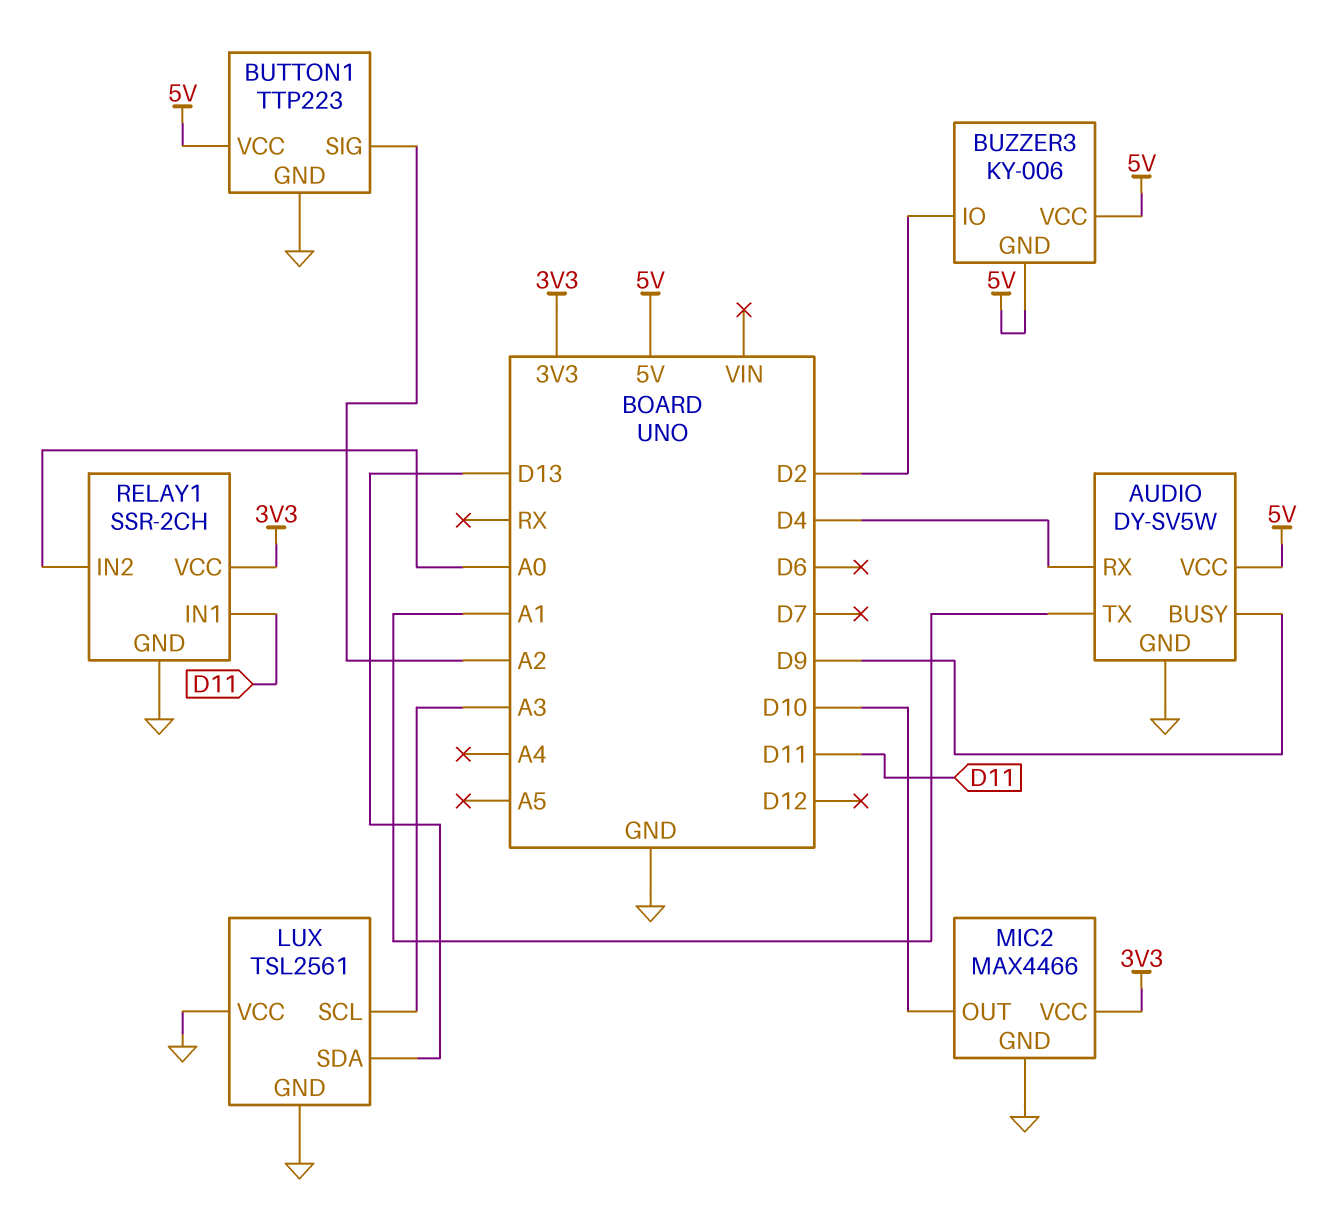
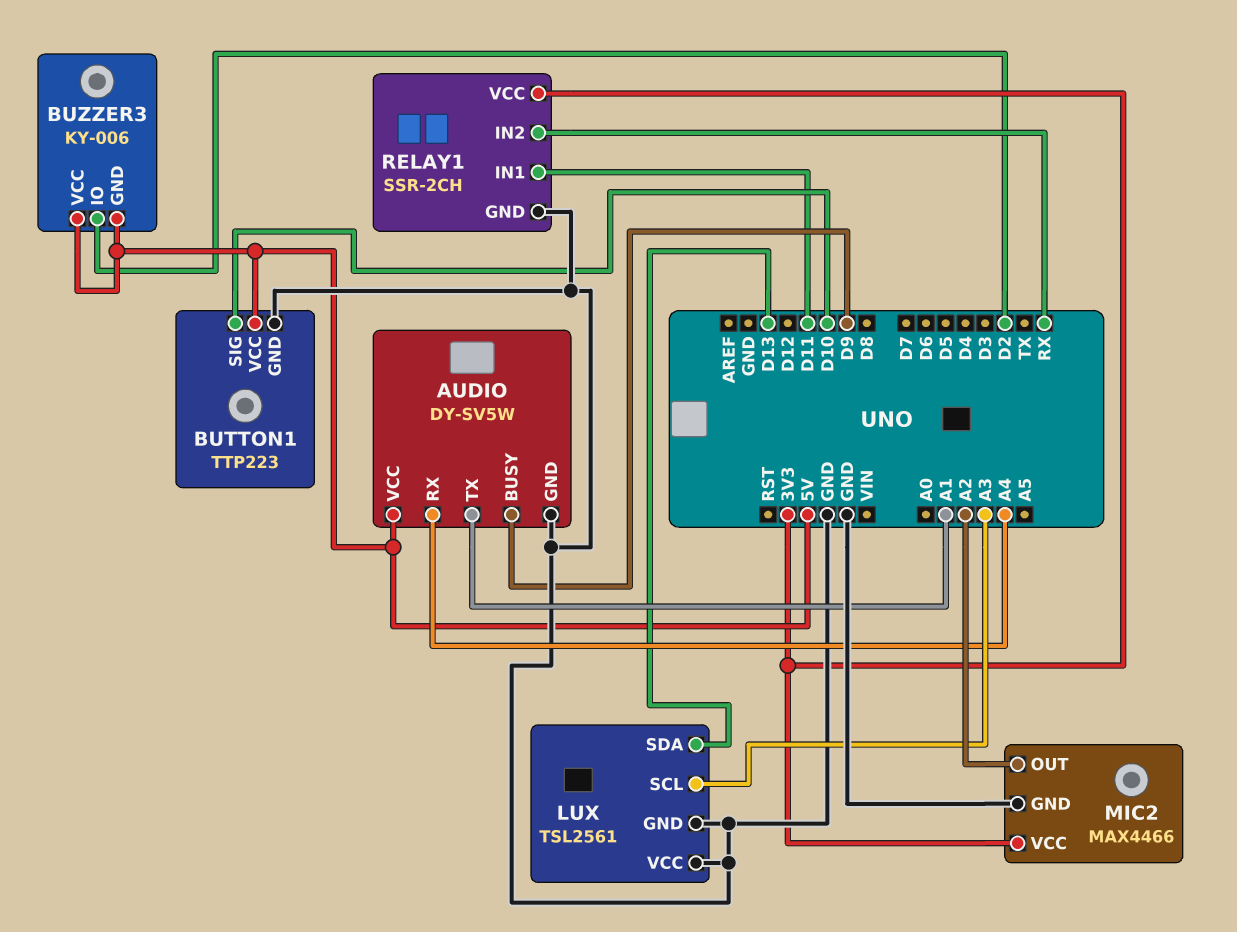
AUDIO pin RX: D4 -> A4
BUTTON1 pin SIG: A2 -> D10
MIC2 pin OUT: D10 -> A2
RELAY1 pin IN2: A0 -> RX

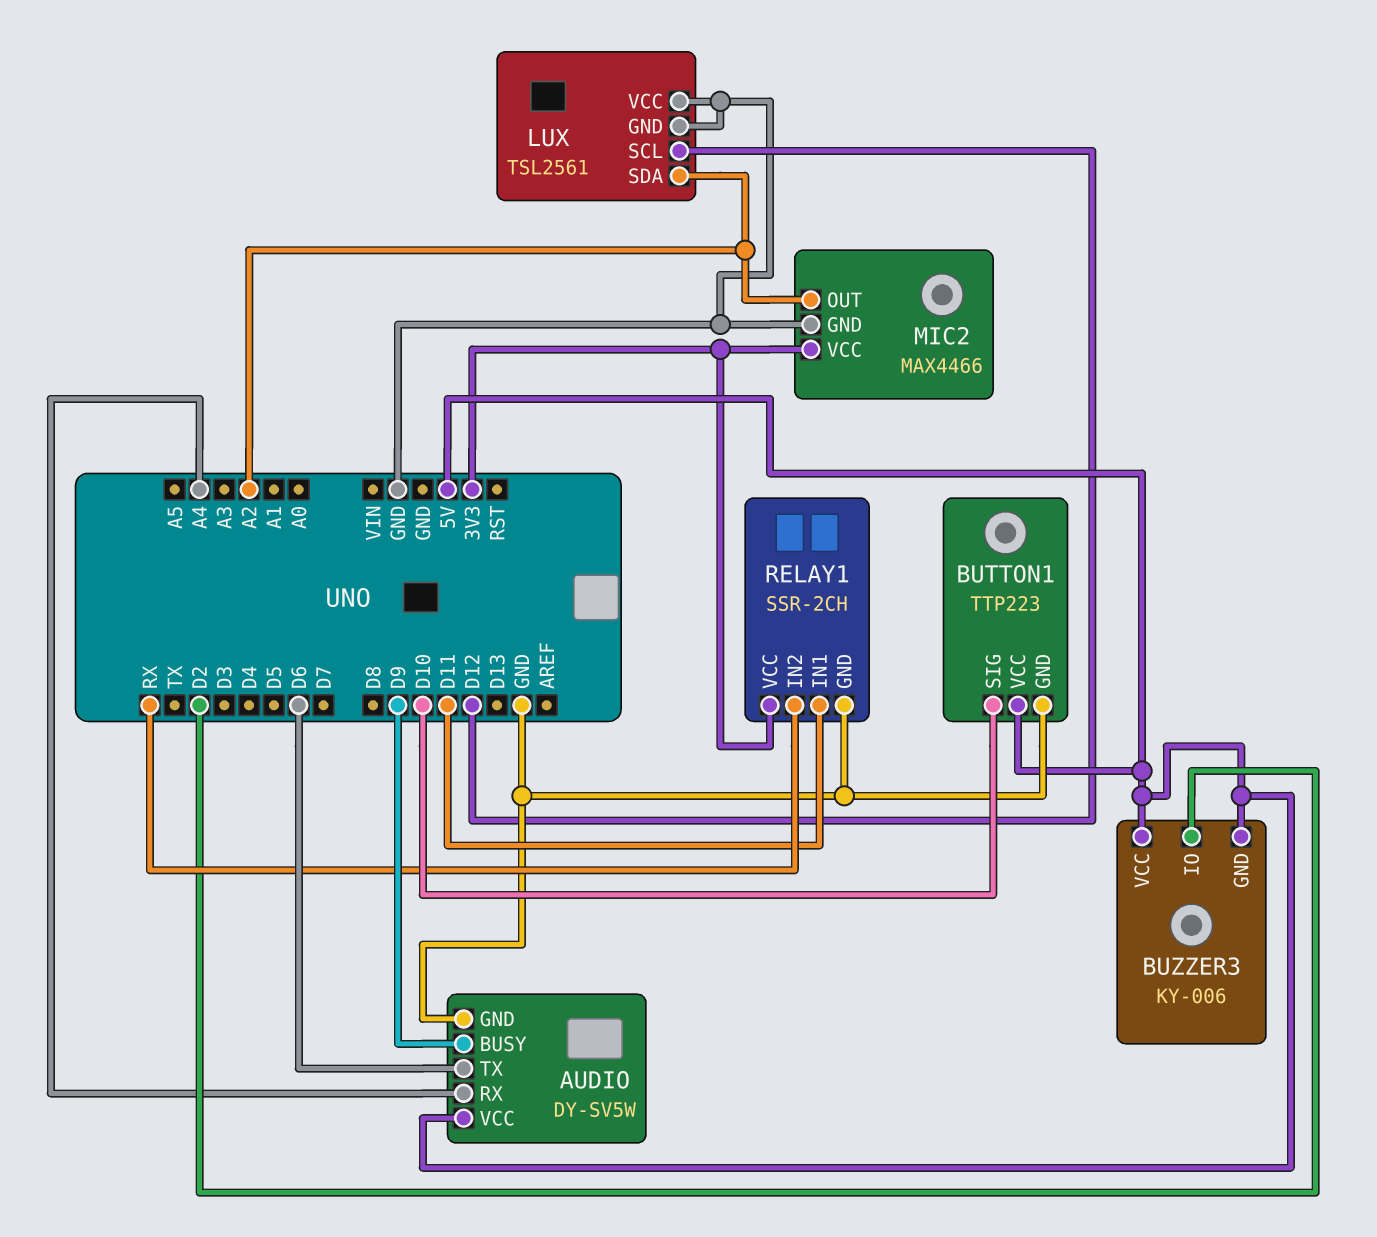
AUDIO pin TX: A1 -> D6
LUX pin SCL: A3 -> D12
LUX pin SDA: D13 -> A2

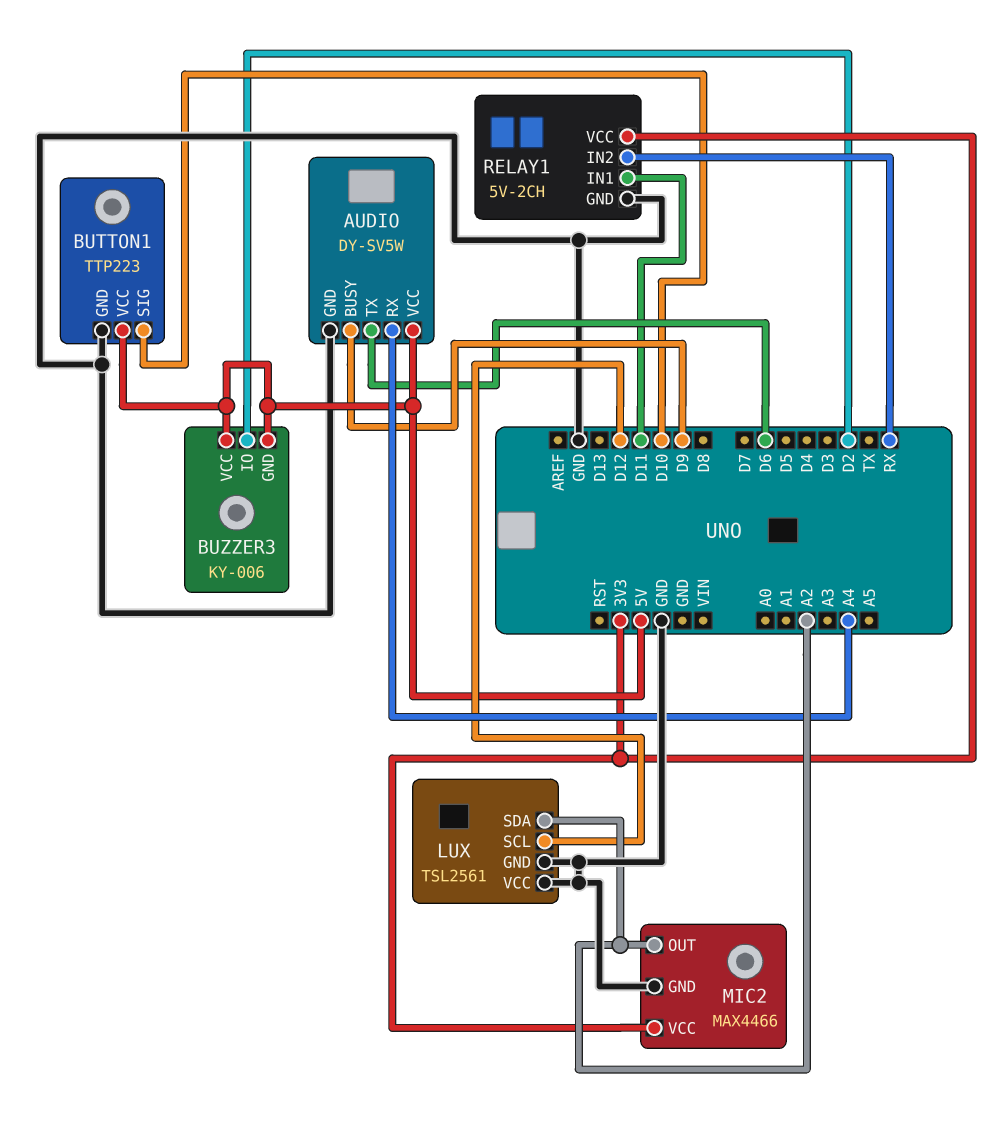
RELAY1: SSR-2CH -> 5V-2CH

